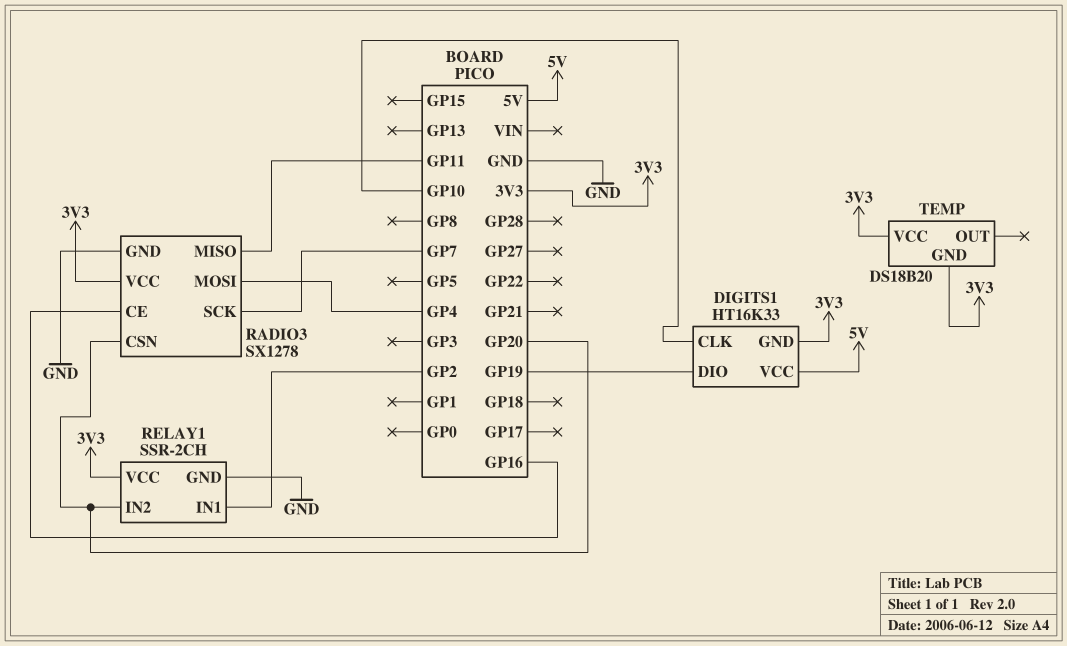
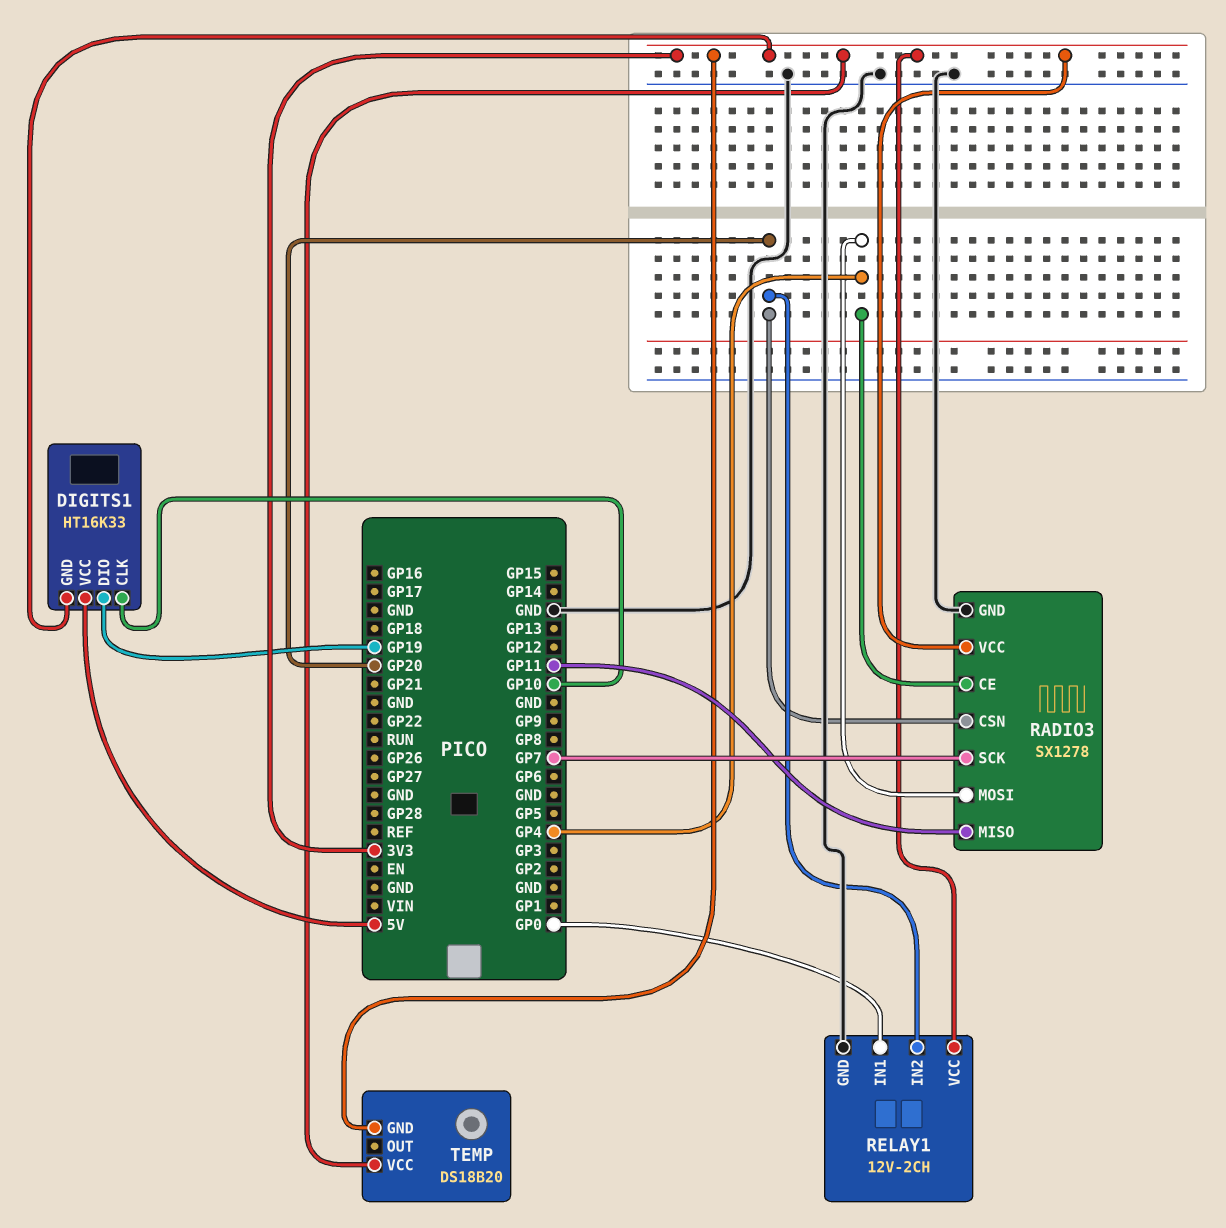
RADIO3 pin CE: GP16 -> GP4
RELAY1: SSR-2CH -> 12V-2CH
RELAY1 pin IN1: GP2 -> GP0

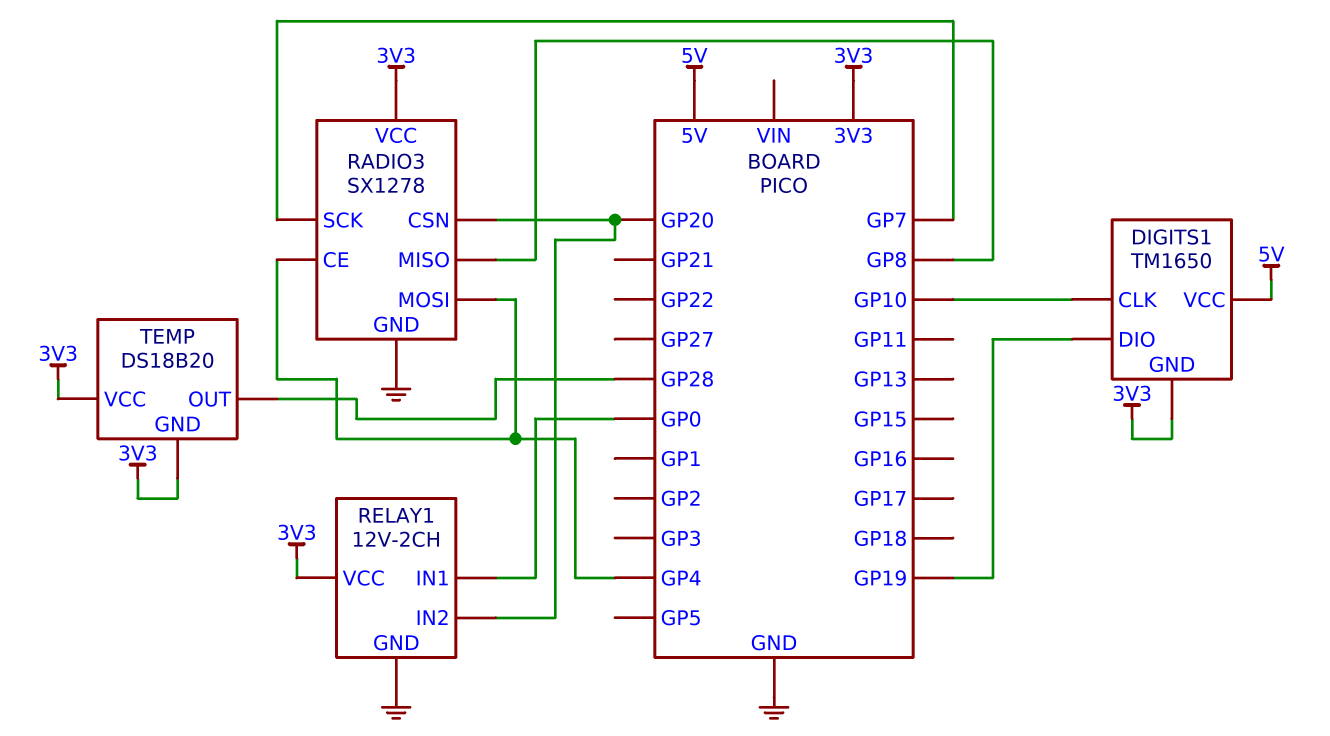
DIGITS1: HT16K33 -> TM1650
RADIO3 pin MISO: GP11 -> GP8
TEMP pin OUT: none -> GP28

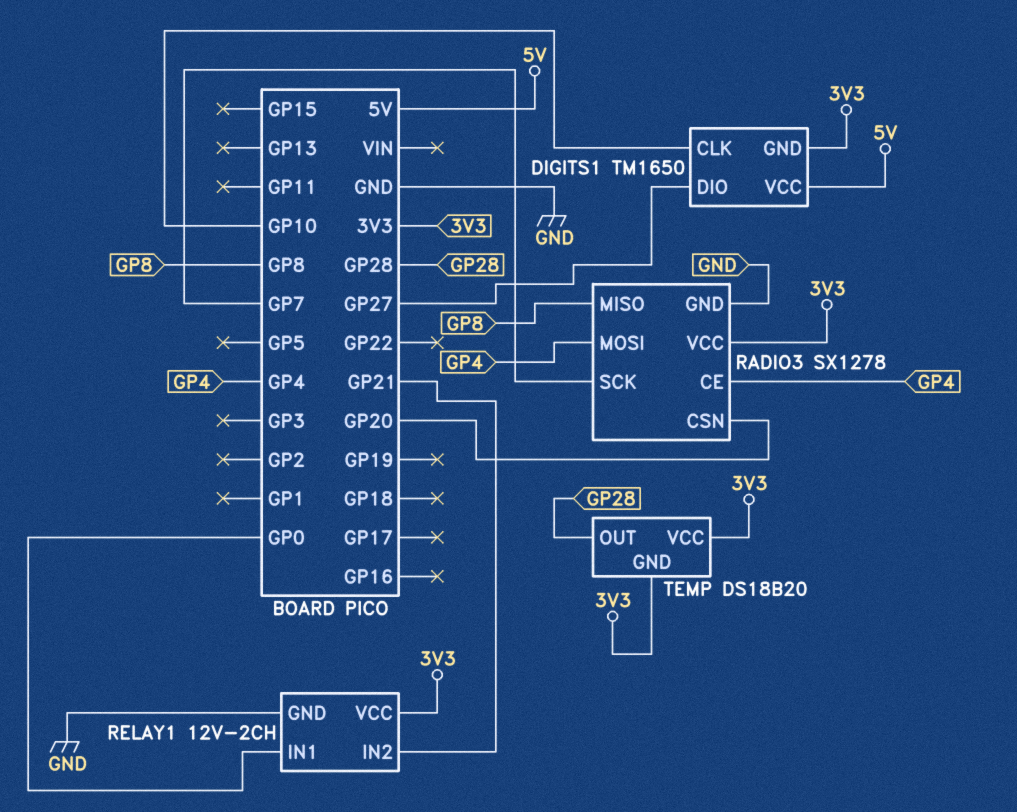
DIGITS1 pin DIO: GP19 -> GP27
RELAY1 pin IN2: GP20 -> GP21

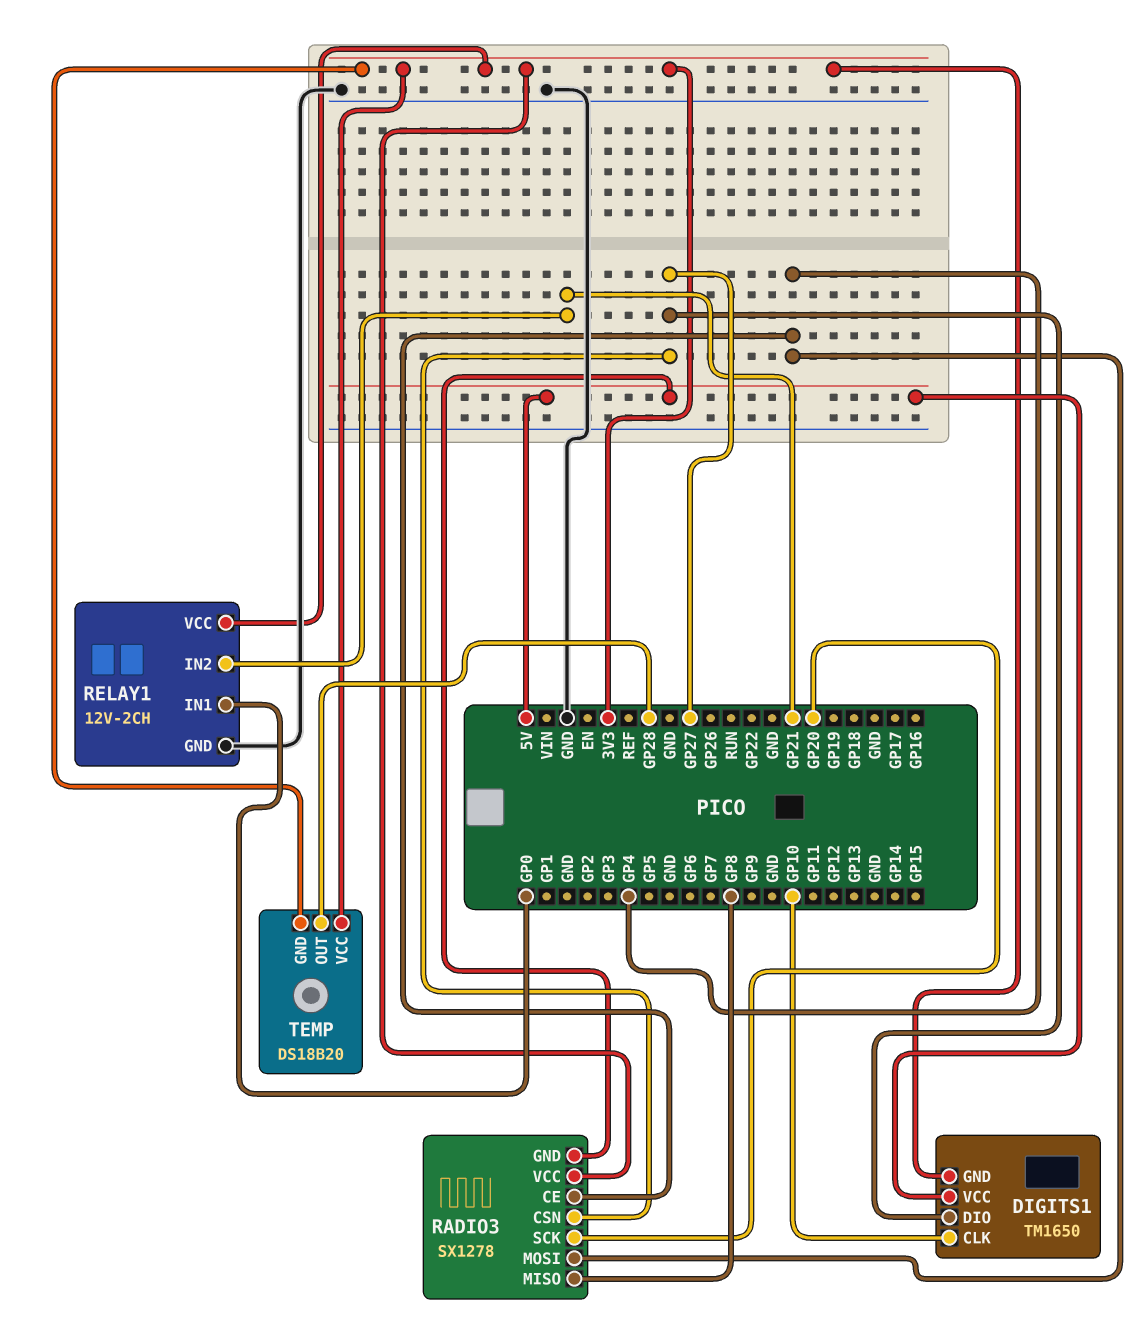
RADIO3 pin CSN: GP20 -> GP27
RADIO3 pin GND: GND -> 5V
RADIO3 pin SCK: GP7 -> GP20

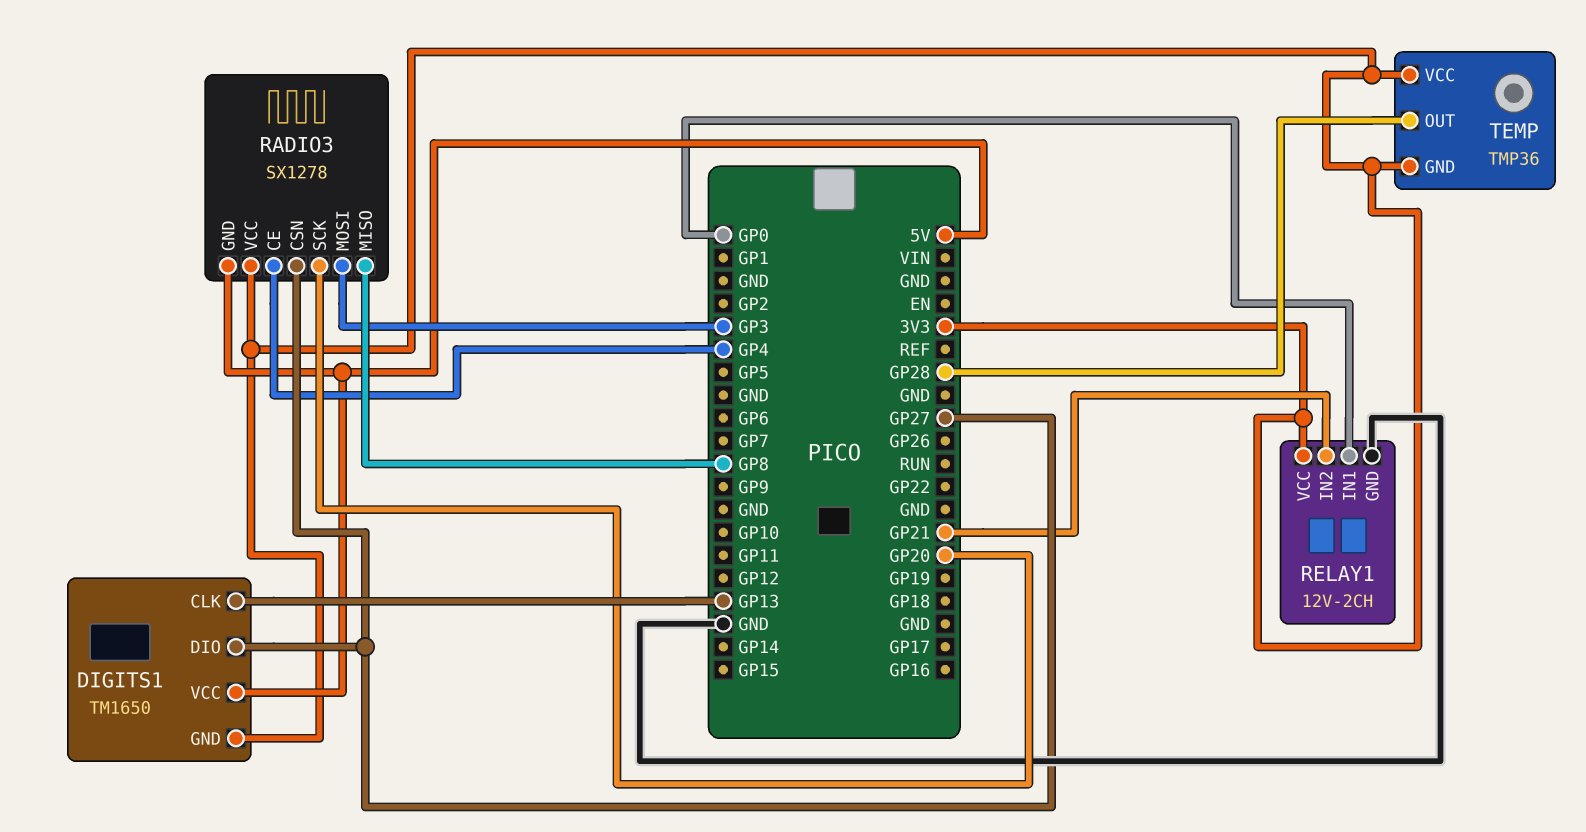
DIGITS1 pin CLK: GP10 -> GP13
RADIO3 pin MOSI: GP4 -> GP3
TEMP: DS18B20 -> TMP36

